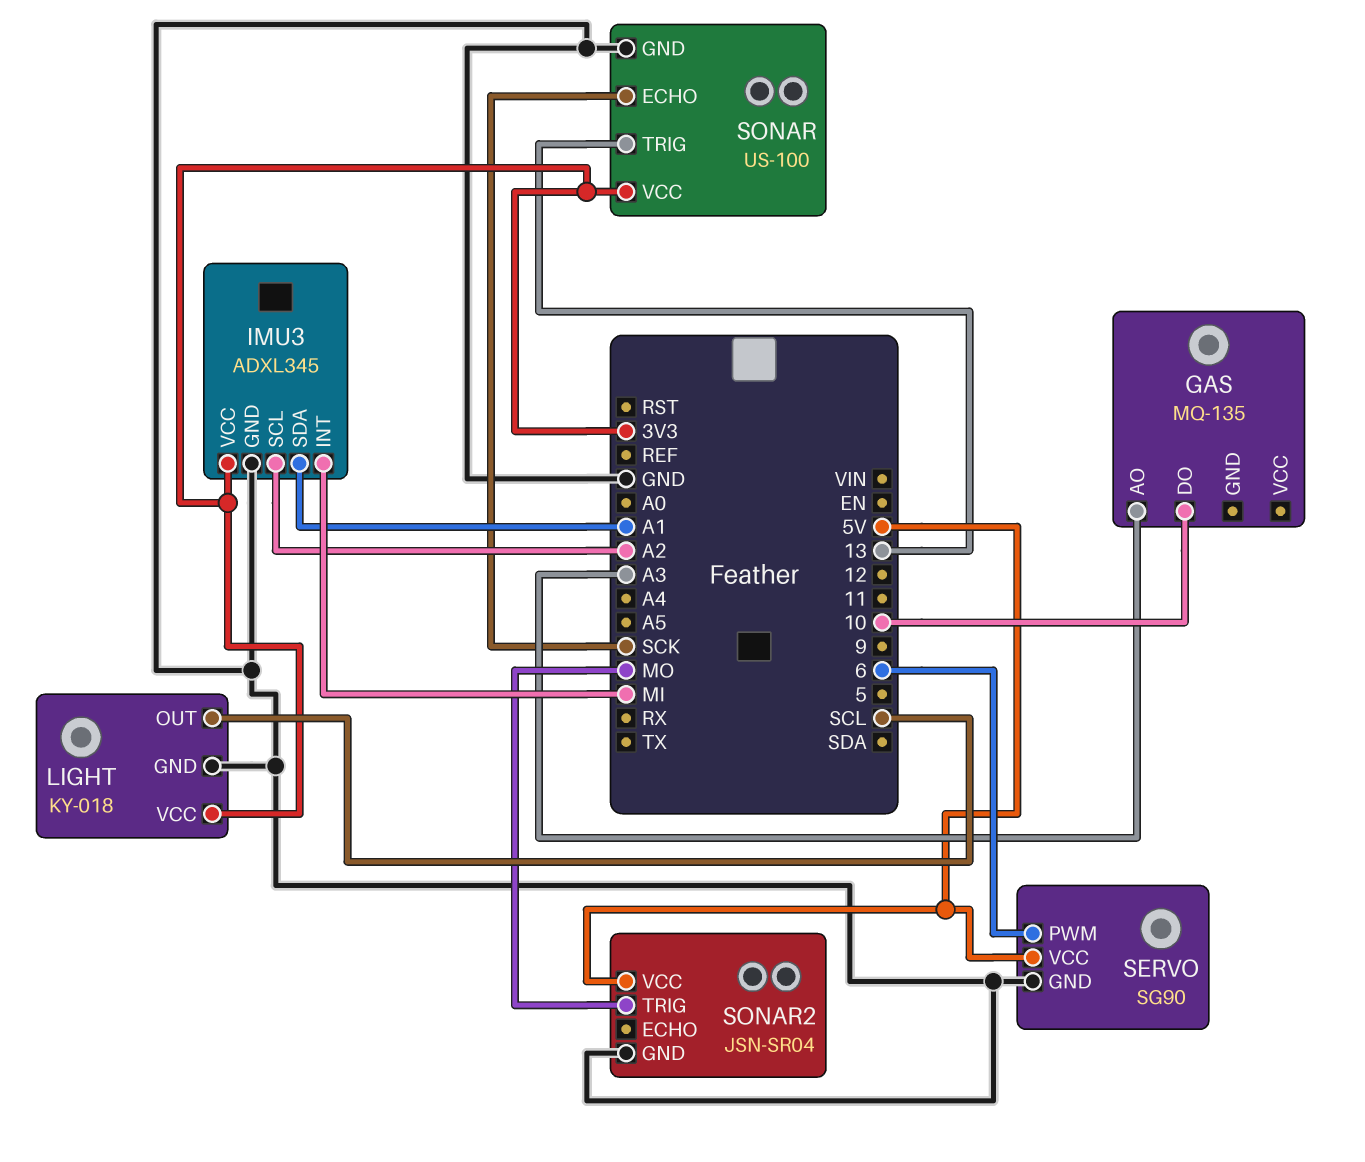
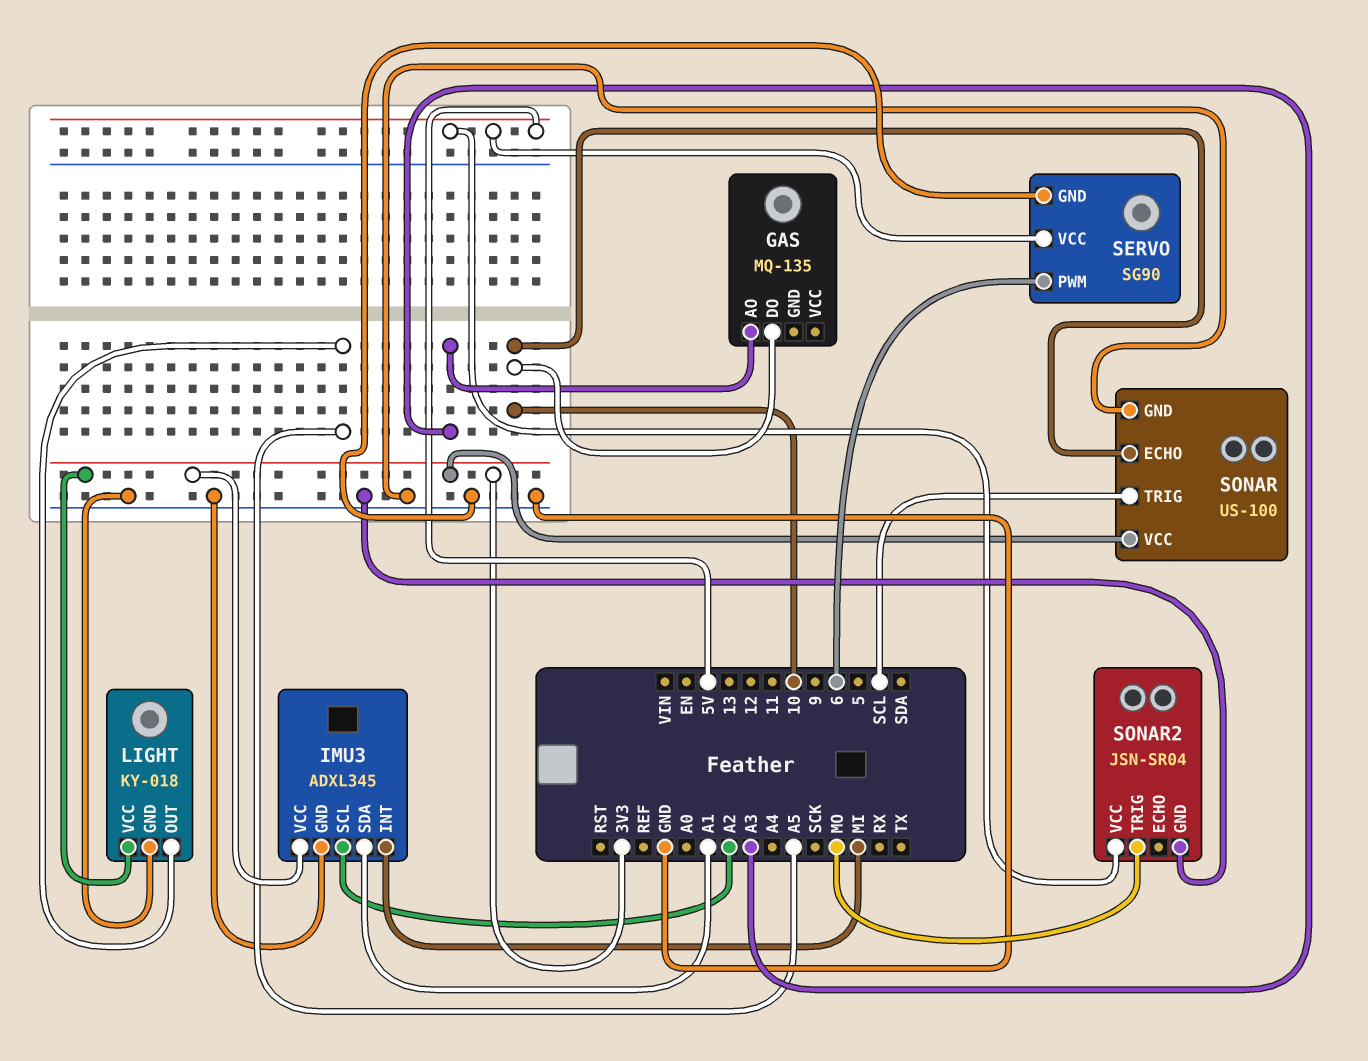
LIGHT pin OUT: SCL -> A5
SONAR pin ECHO: SCK -> 10
SONAR pin TRIG: 13 -> SCL

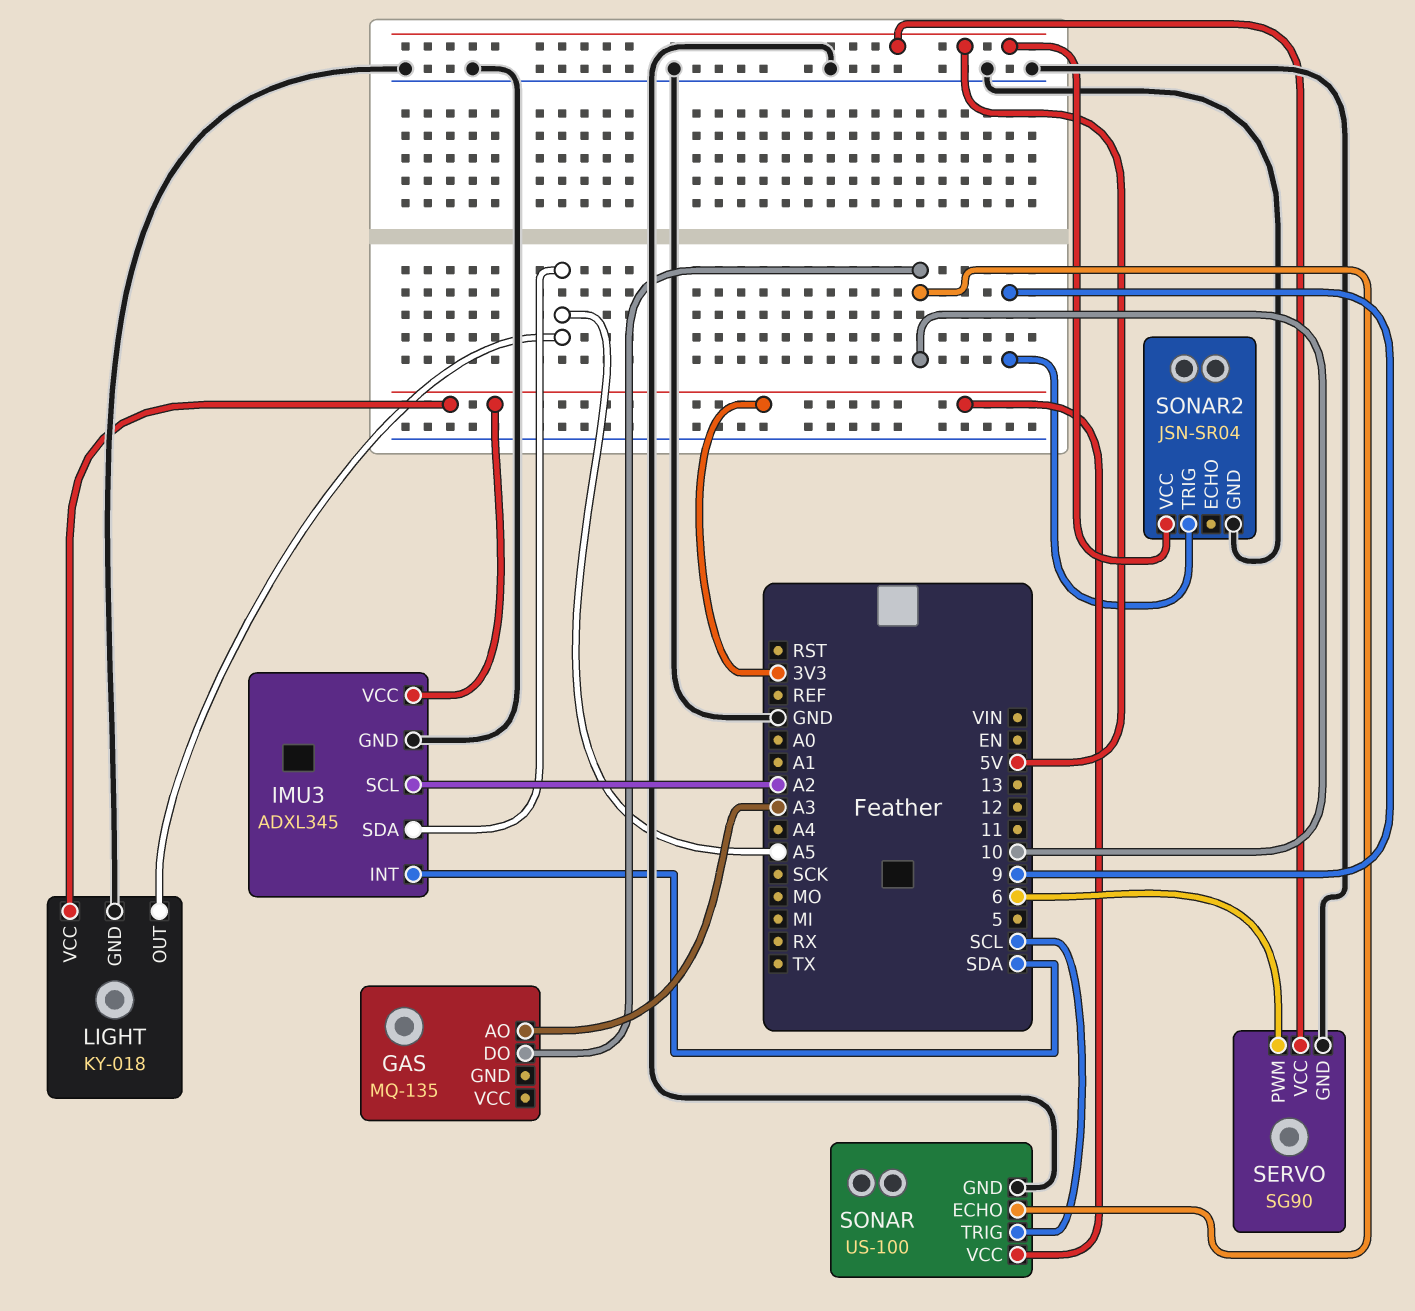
IMU3 pin INT: MI -> SDA
IMU3 pin SDA: A1 -> A5
SONAR2 pin TRIG: MO -> 9

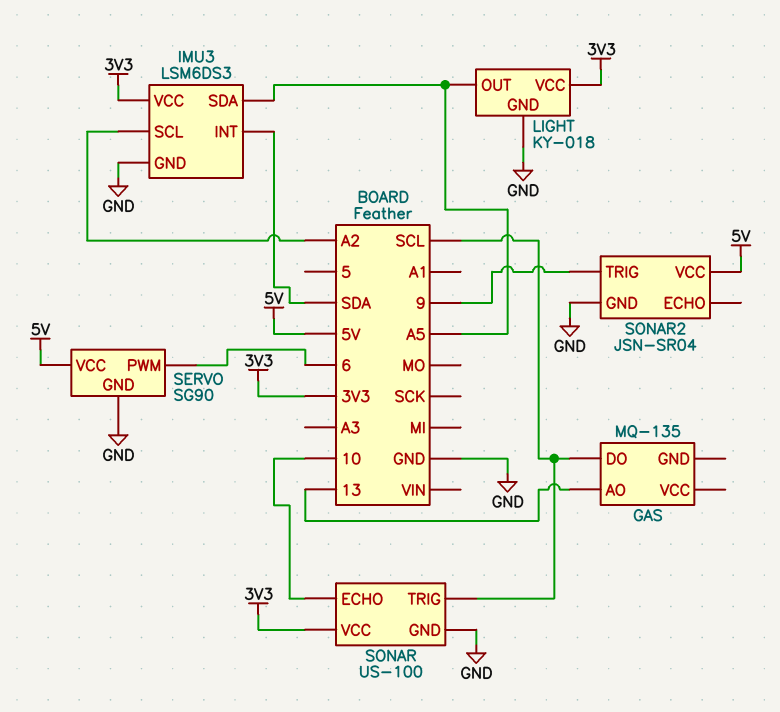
GAS pin AO: A3 -> 13
GAS pin DO: 10 -> SCL
IMU3: ADXL345 -> LSM6DS3

